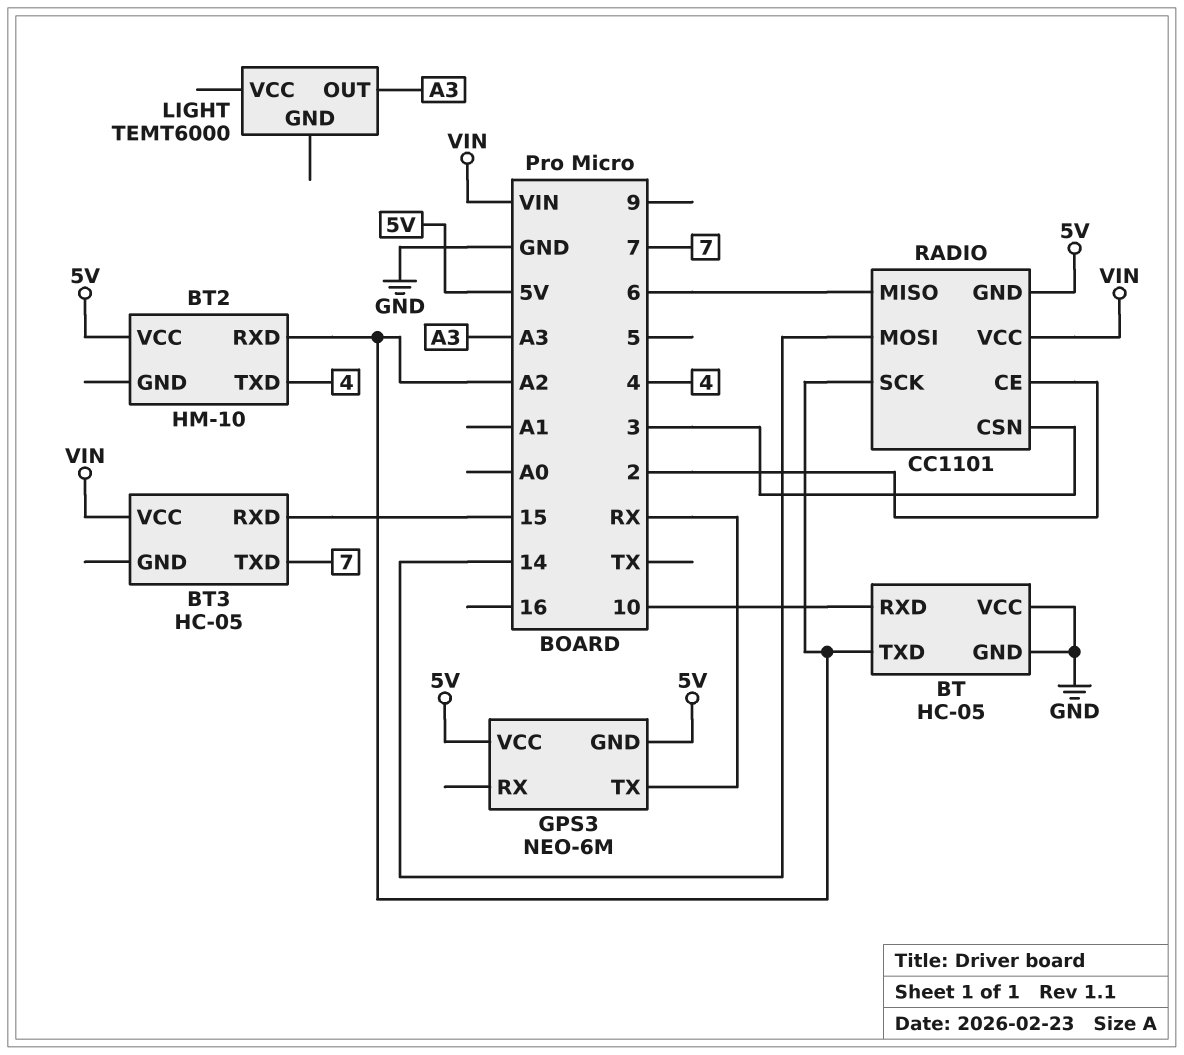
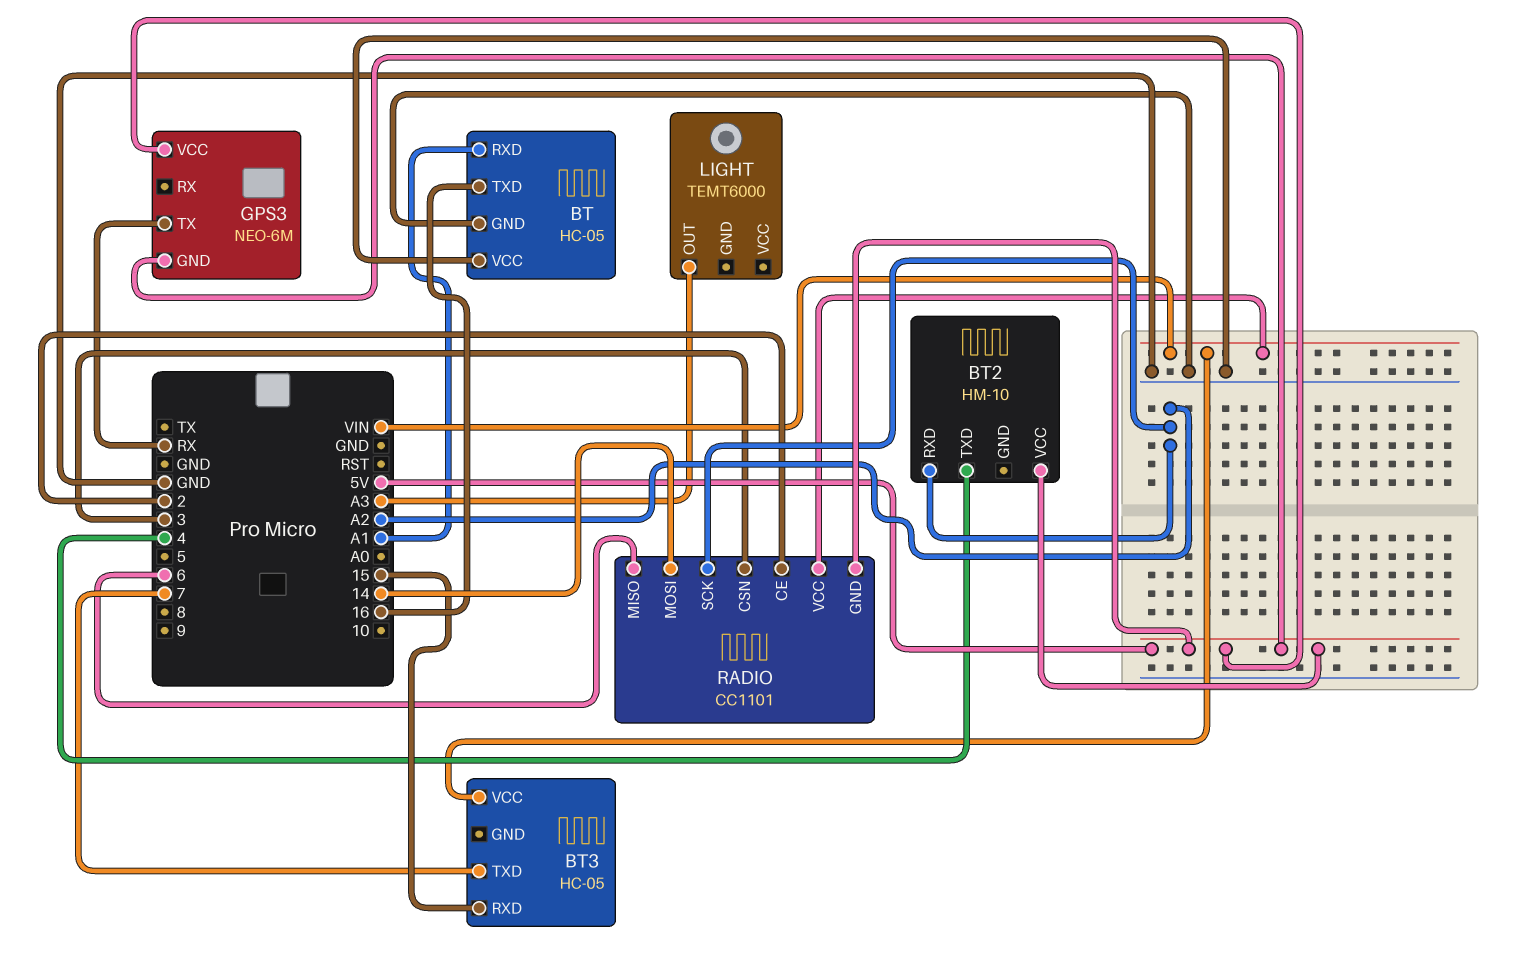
BT pin RXD: 10 -> A1
BT pin TXD: A2 -> 16

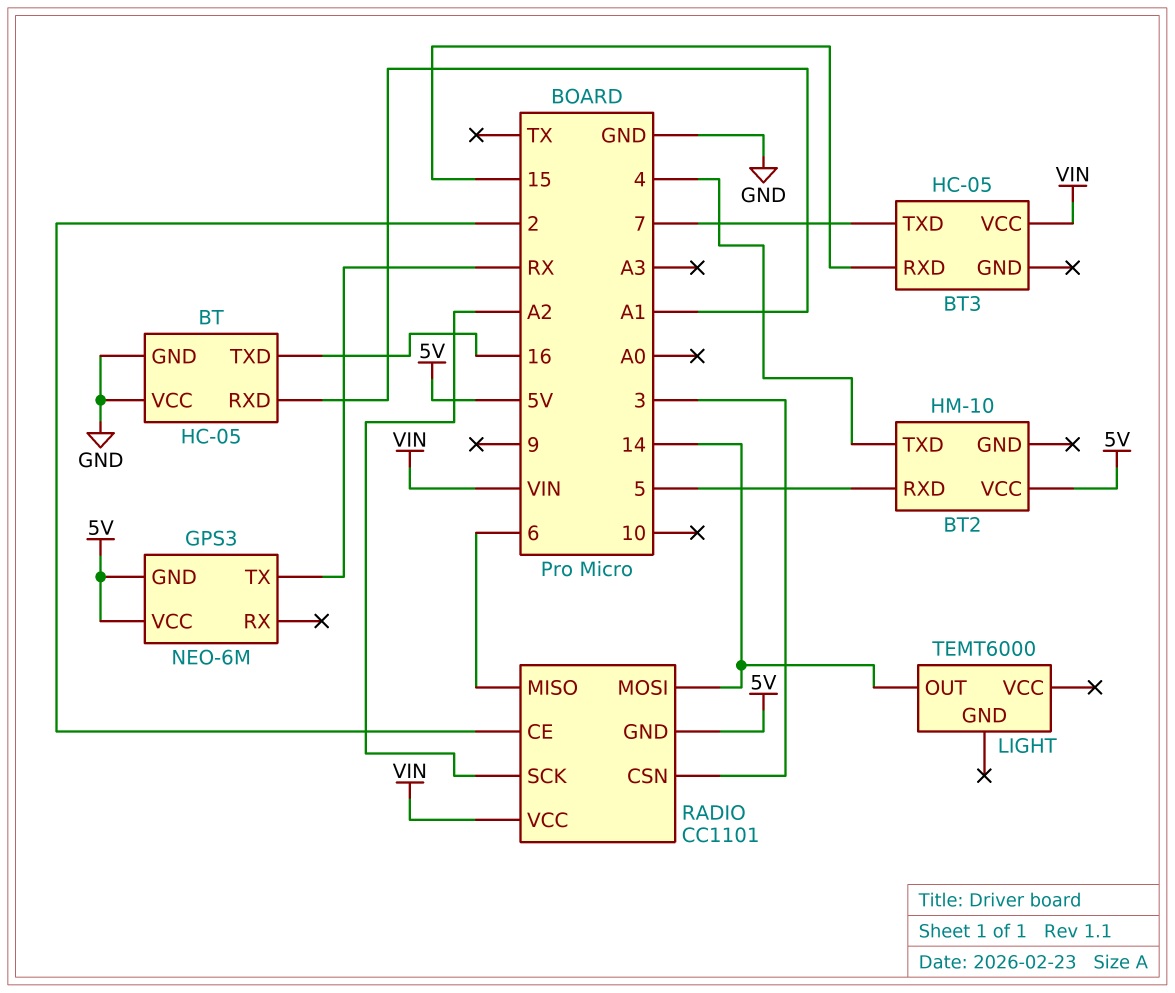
BT2 pin RXD: A2 -> 5
LIGHT pin OUT: A3 -> 14

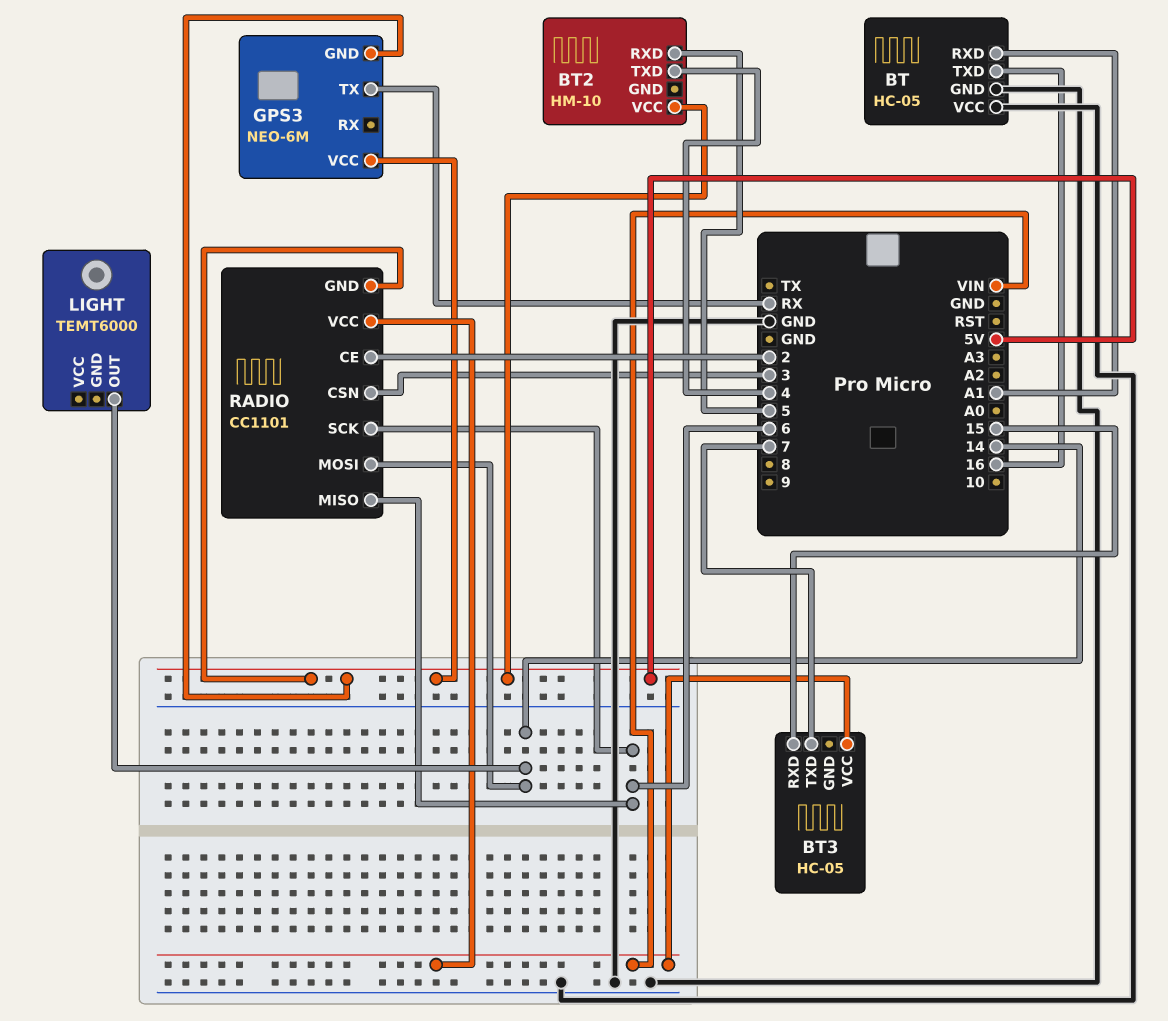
RADIO pin SCK: A2 -> 6

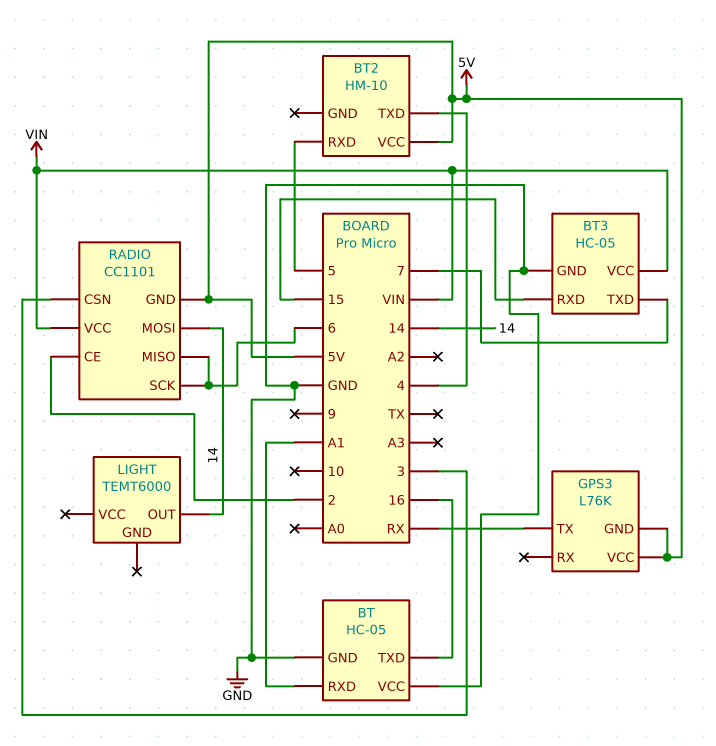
BT3 pin GND: none -> GND
GPS3: NEO-6M -> L76K

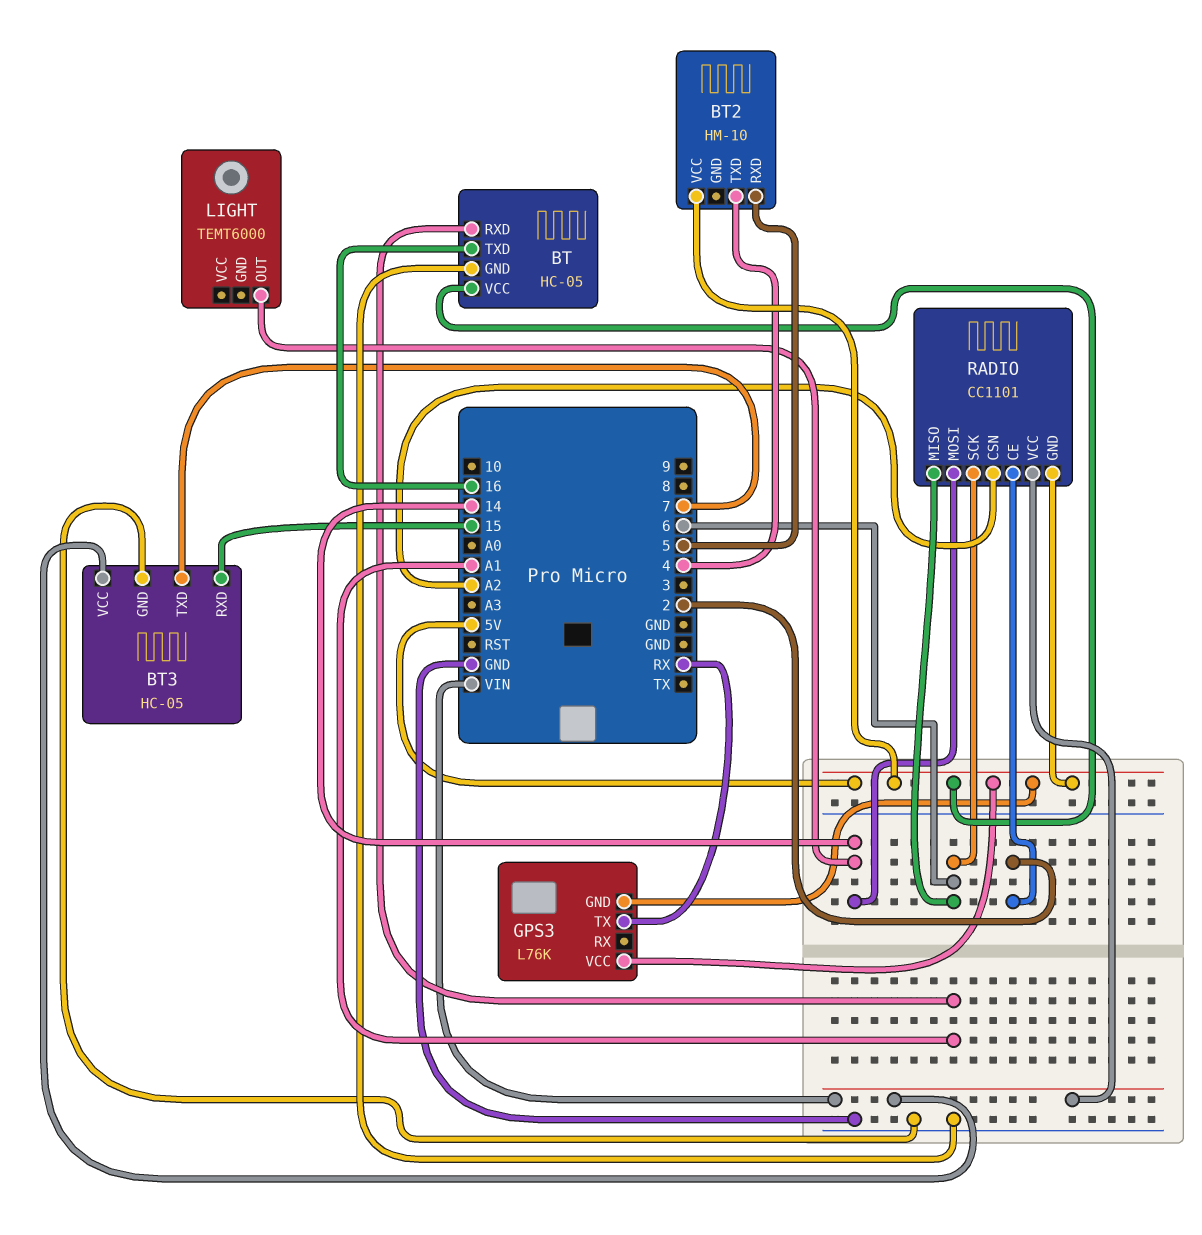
BT pin VCC: GND -> 5V
RADIO pin CSN: 3 -> A2

